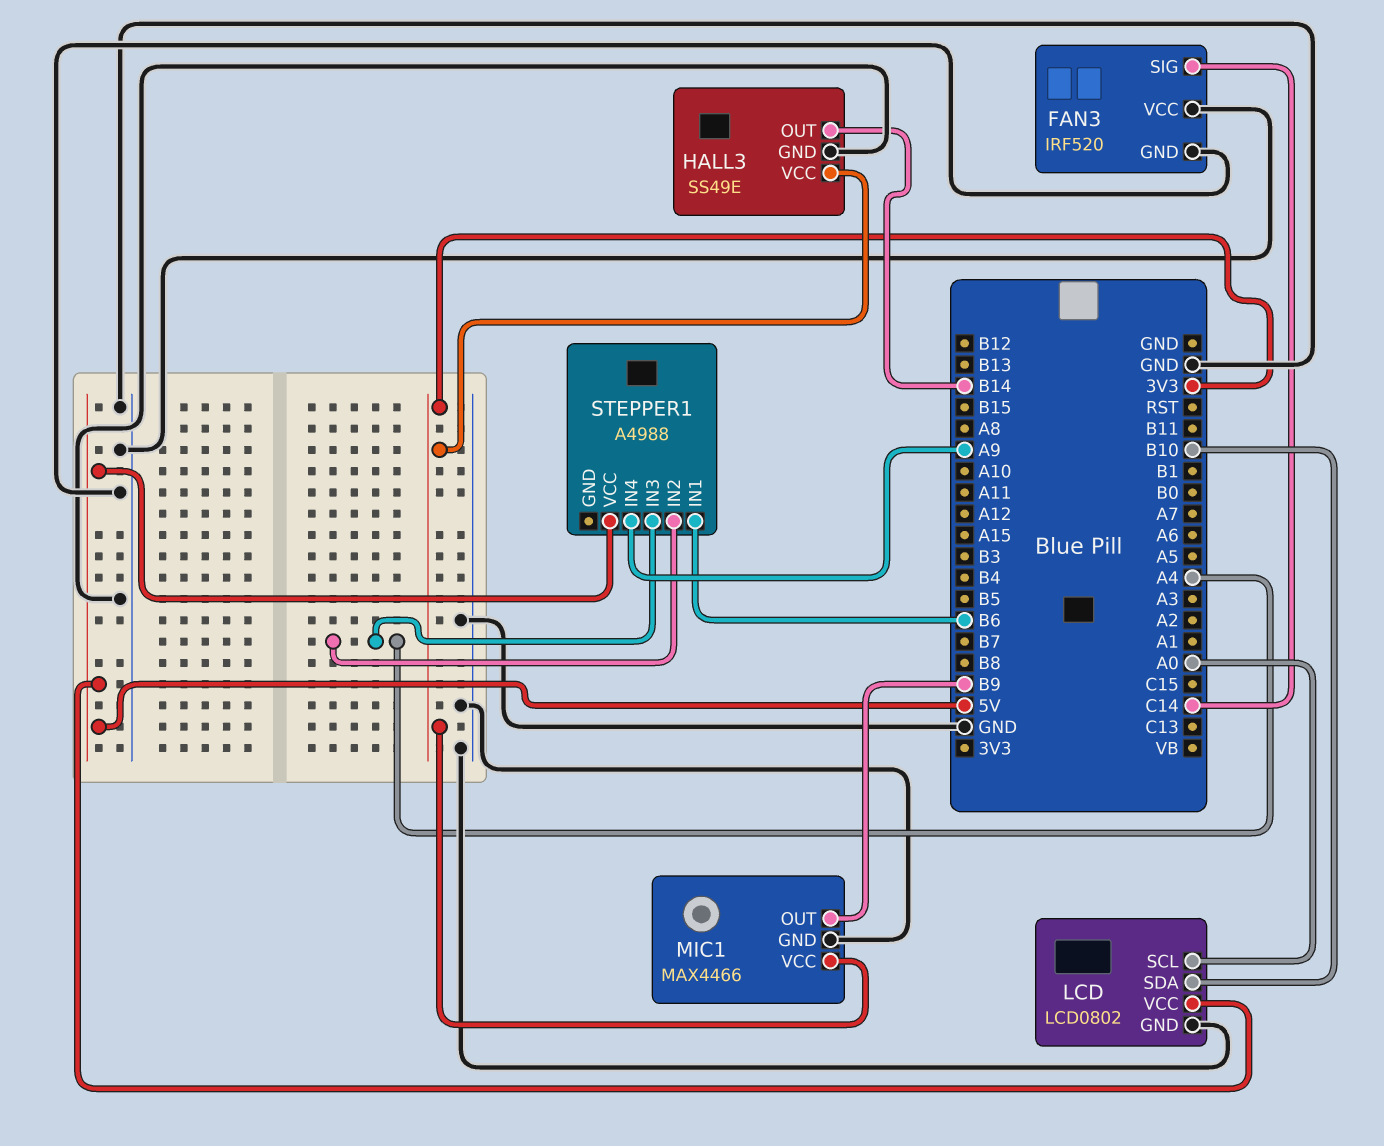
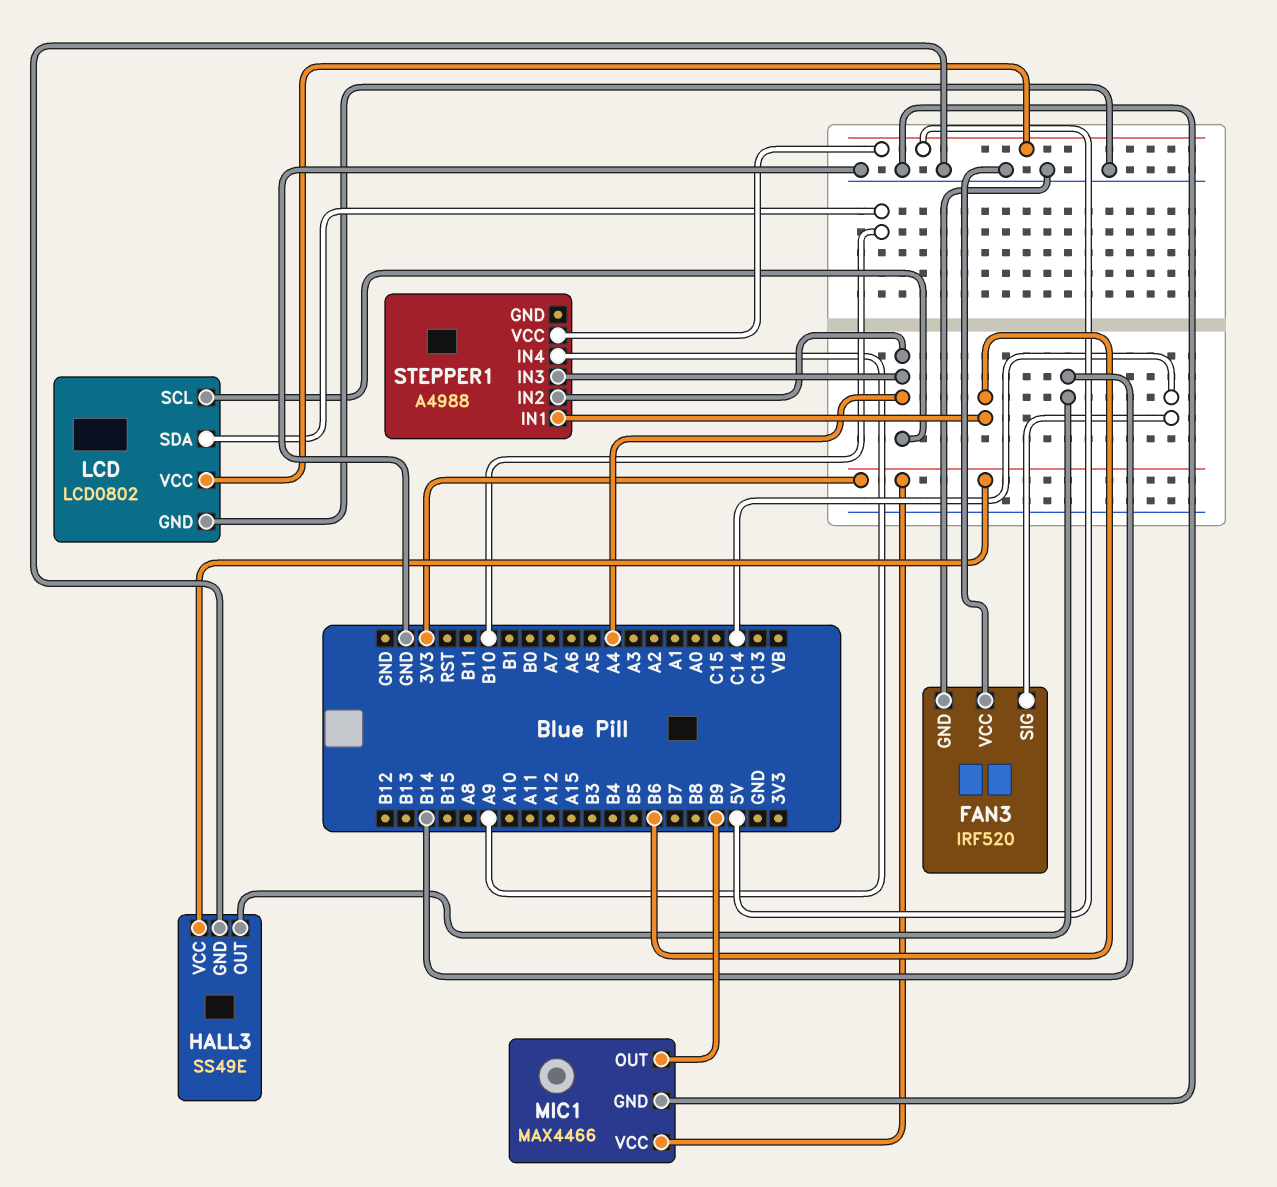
LCD pin SCL: A0 -> A4

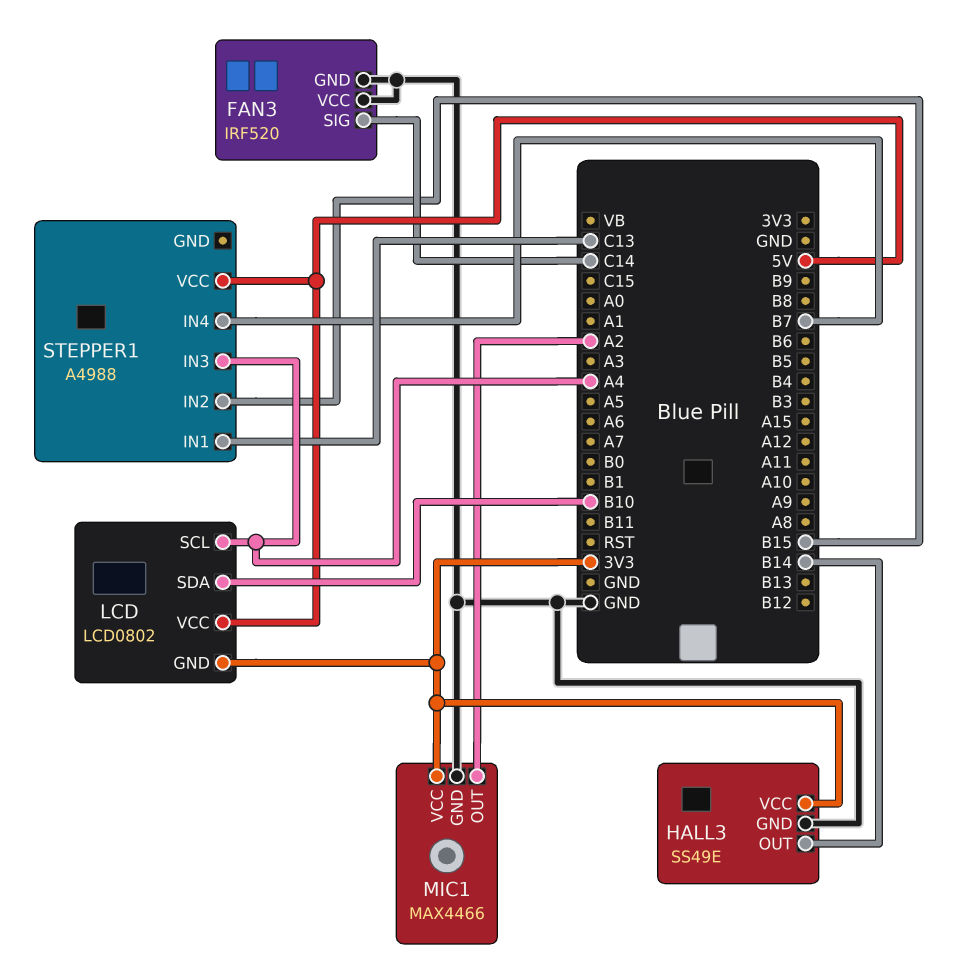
LCD pin GND: GND -> 3V3
MIC1 pin OUT: B9 -> A2
STEPPER1 pin IN1: B6 -> C13
STEPPER1 pin IN2: A4 -> B15
STEPPER1 pin IN4: A9 -> B7

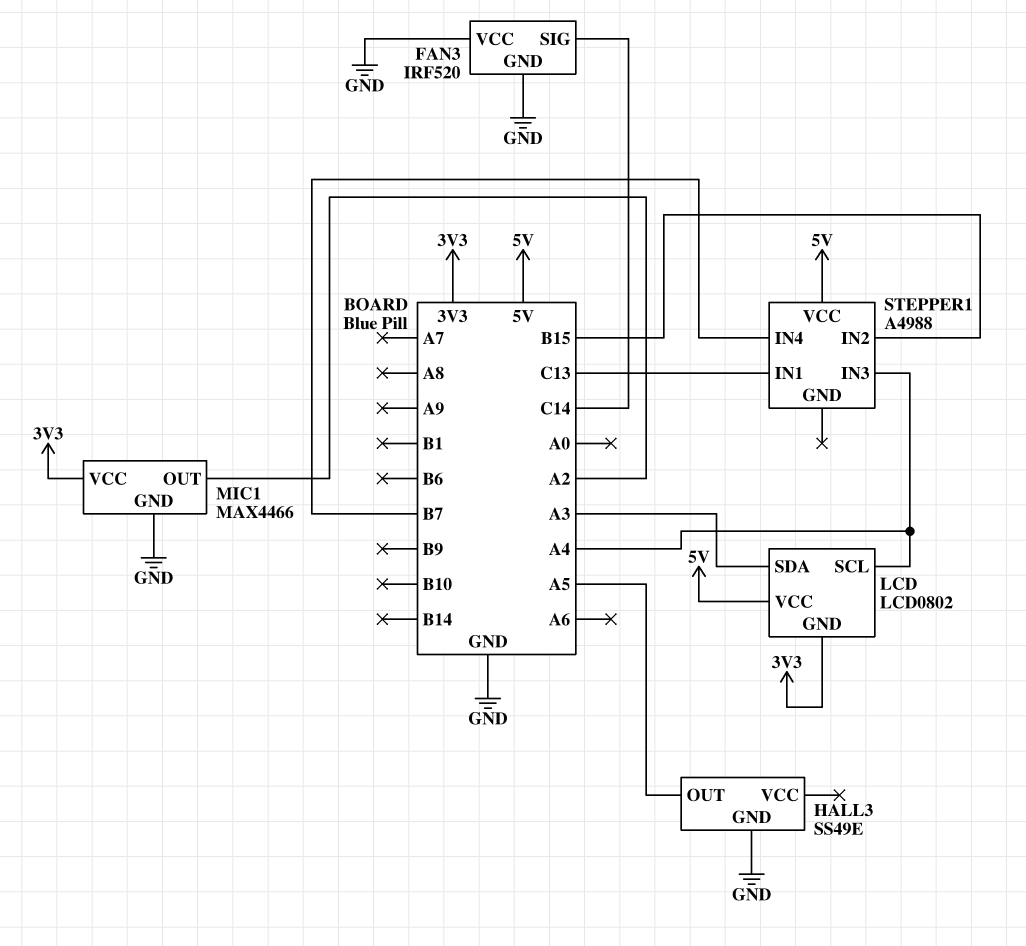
HALL3 pin OUT: B14 -> A5
HALL3 pin VCC: 3V3 -> none
LCD pin SDA: B10 -> A3

